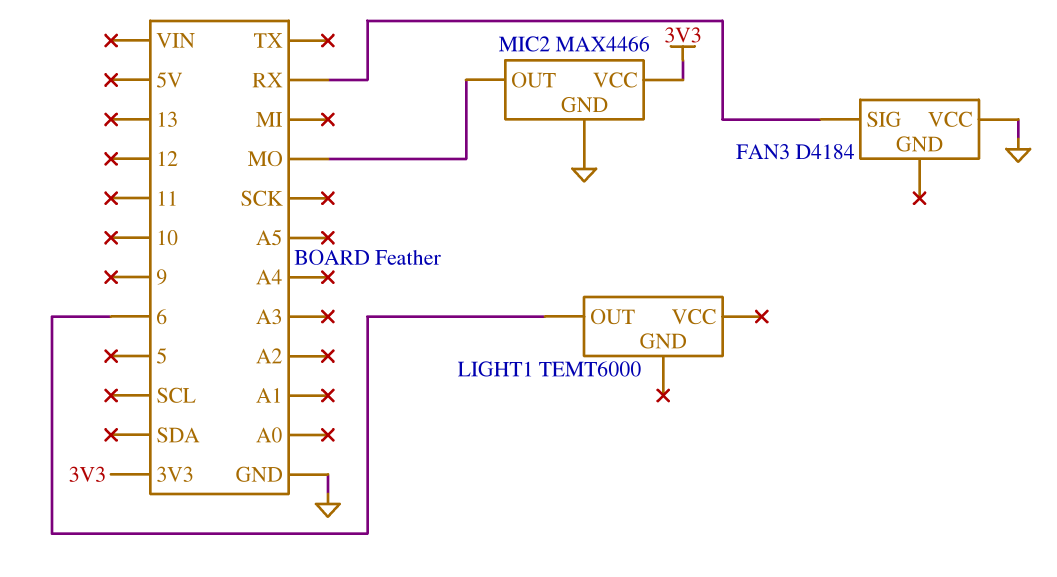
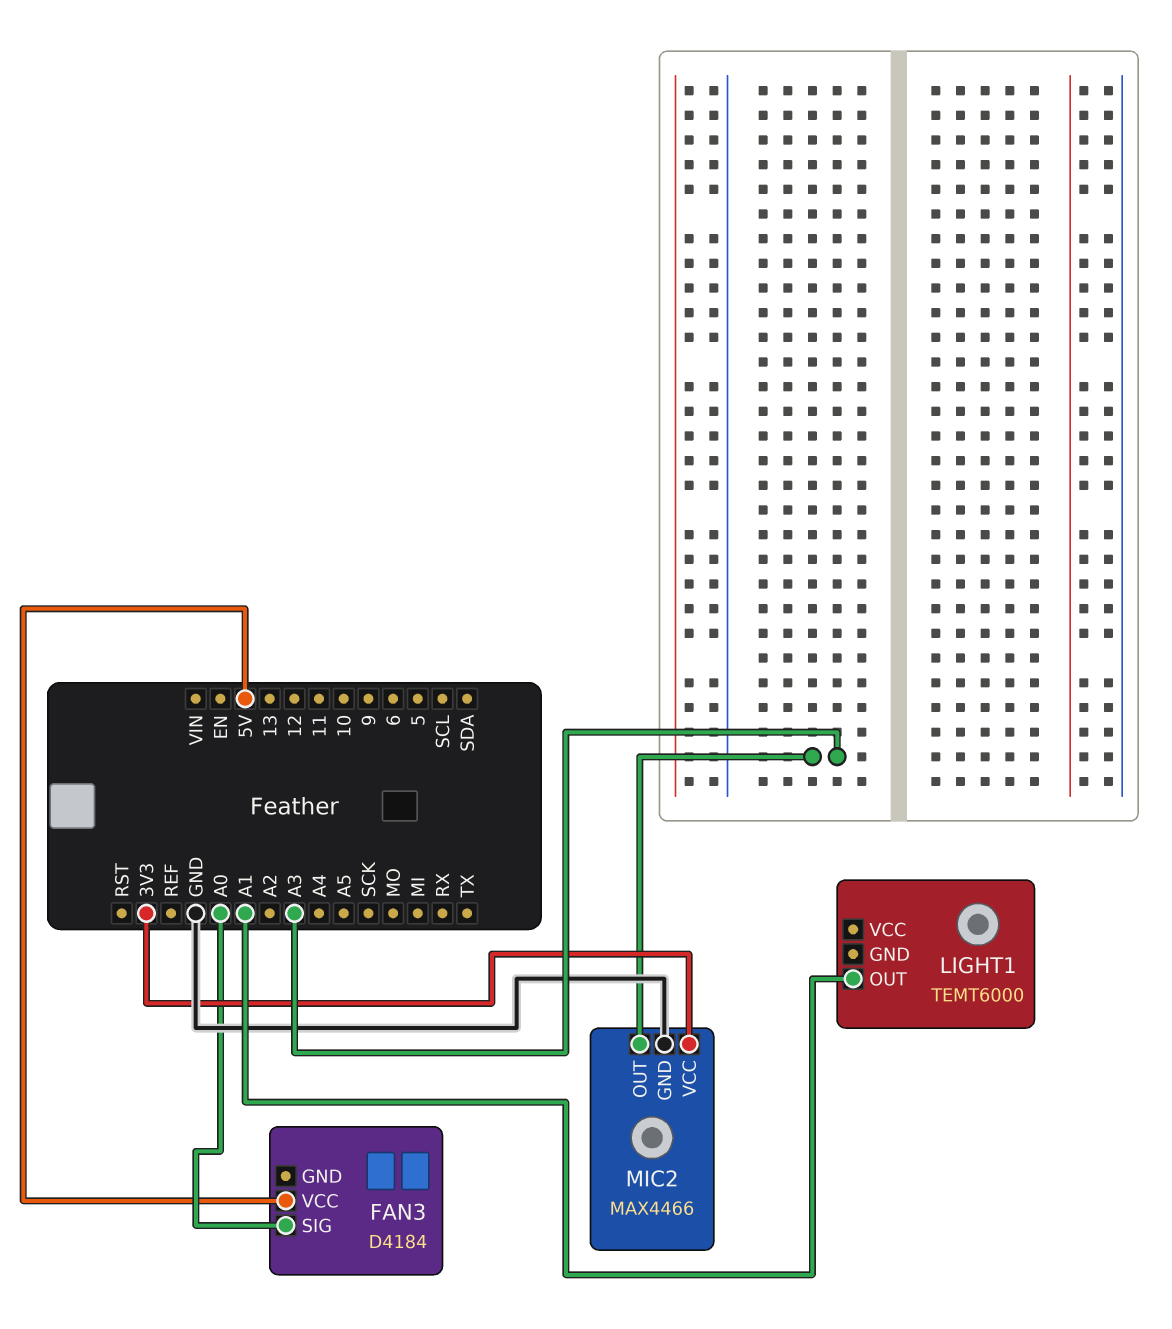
FAN3 pin SIG: RX -> A0
FAN3 pin VCC: GND -> 5V
LIGHT1 pin OUT: 6 -> A1
MIC2 pin OUT: MO -> A3

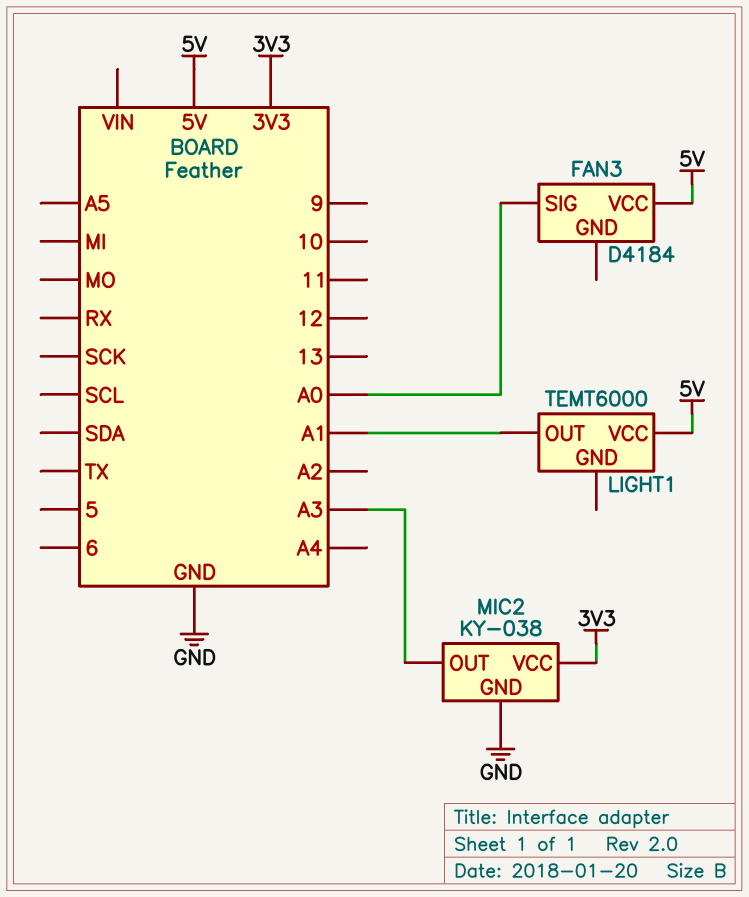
LIGHT1 pin VCC: none -> 5V
MIC2: MAX4466 -> KY-038

